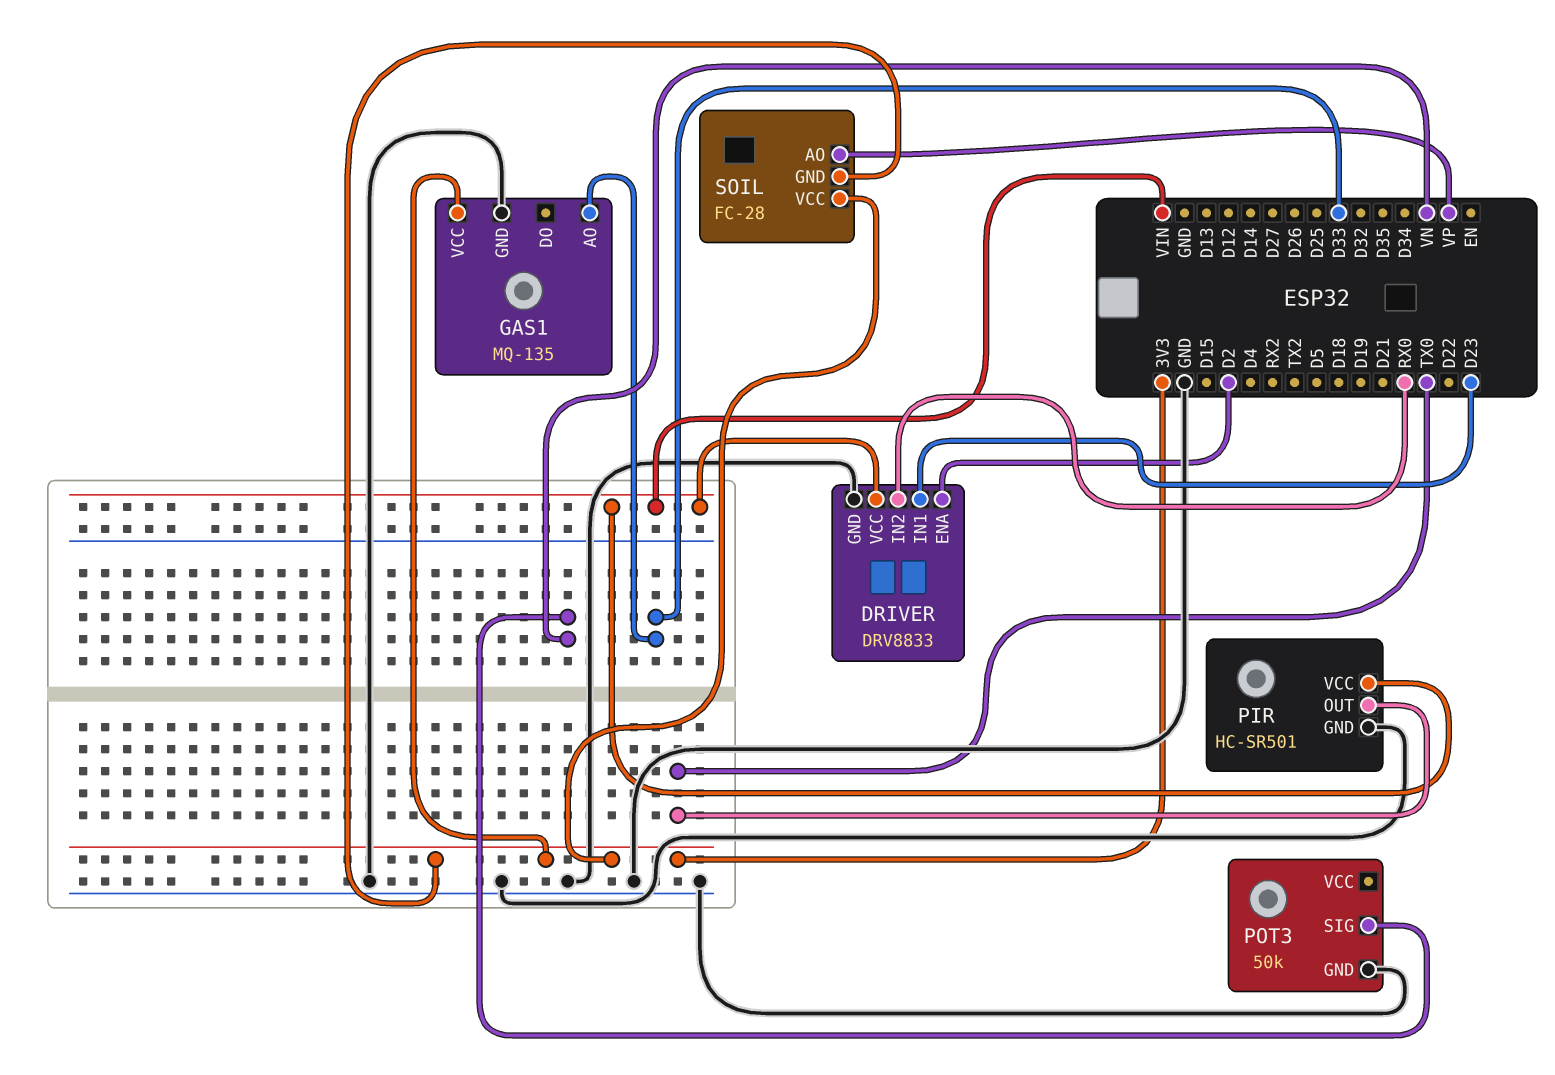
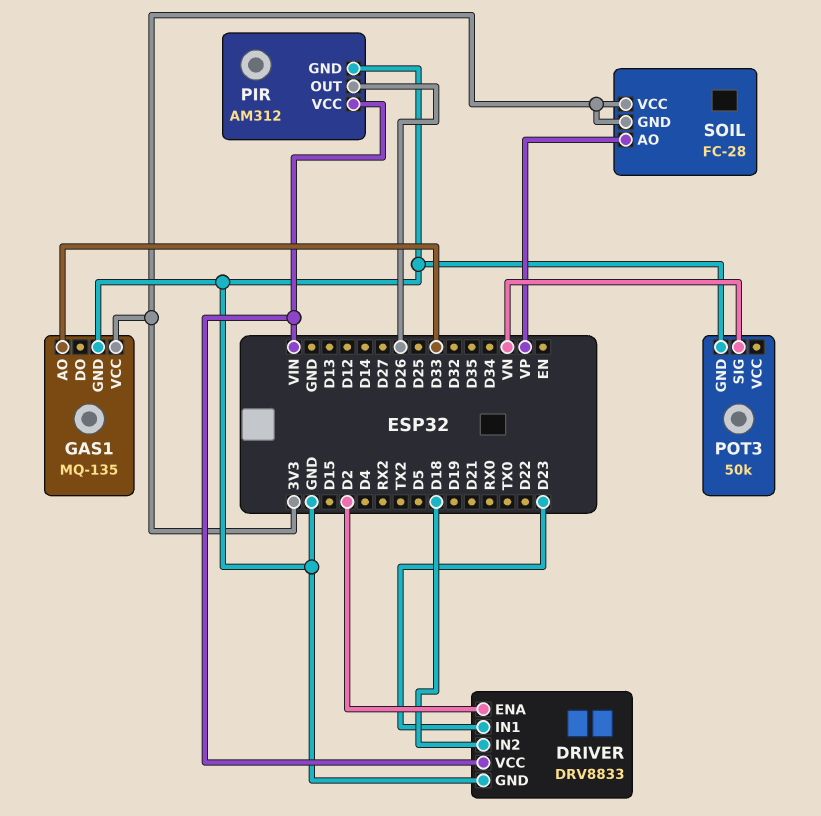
DRIVER pin IN2: RX0 -> D18
PIR: HC-SR501 -> AM312
PIR pin OUT: TX0 -> D26

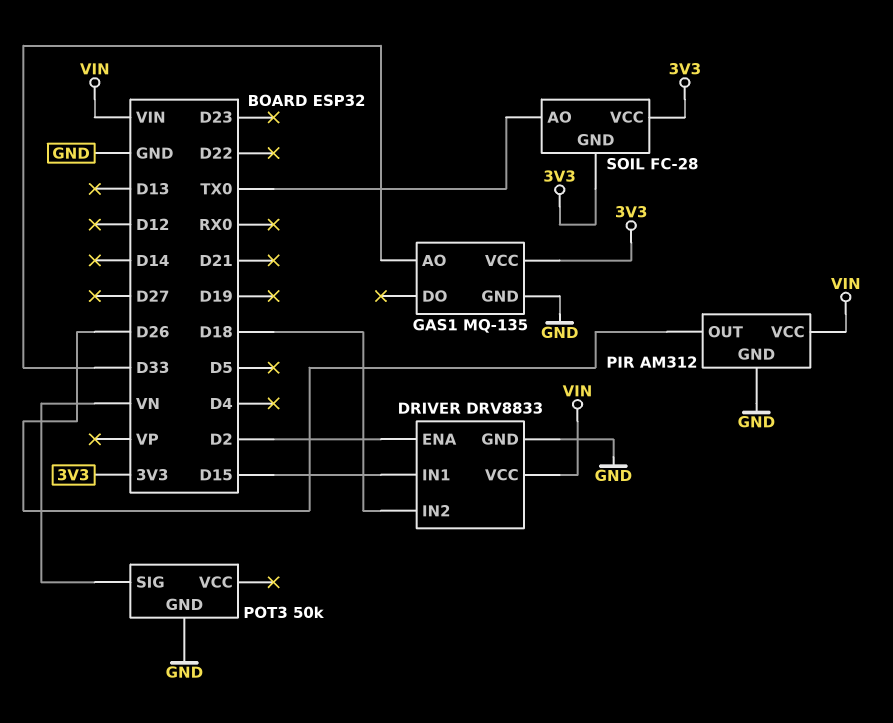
DRIVER pin IN1: D23 -> D15
SOIL pin AO: VP -> TX0

